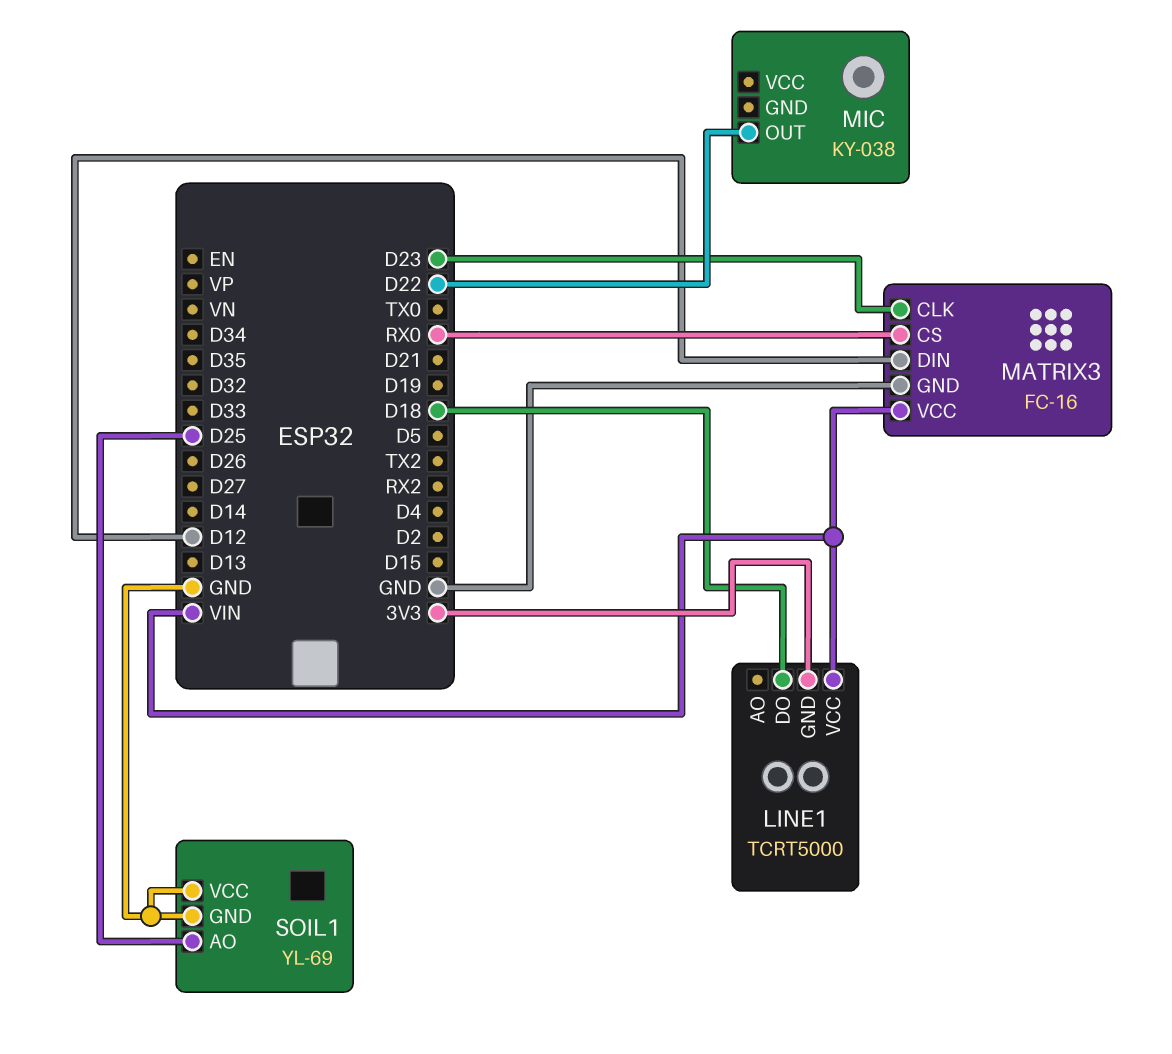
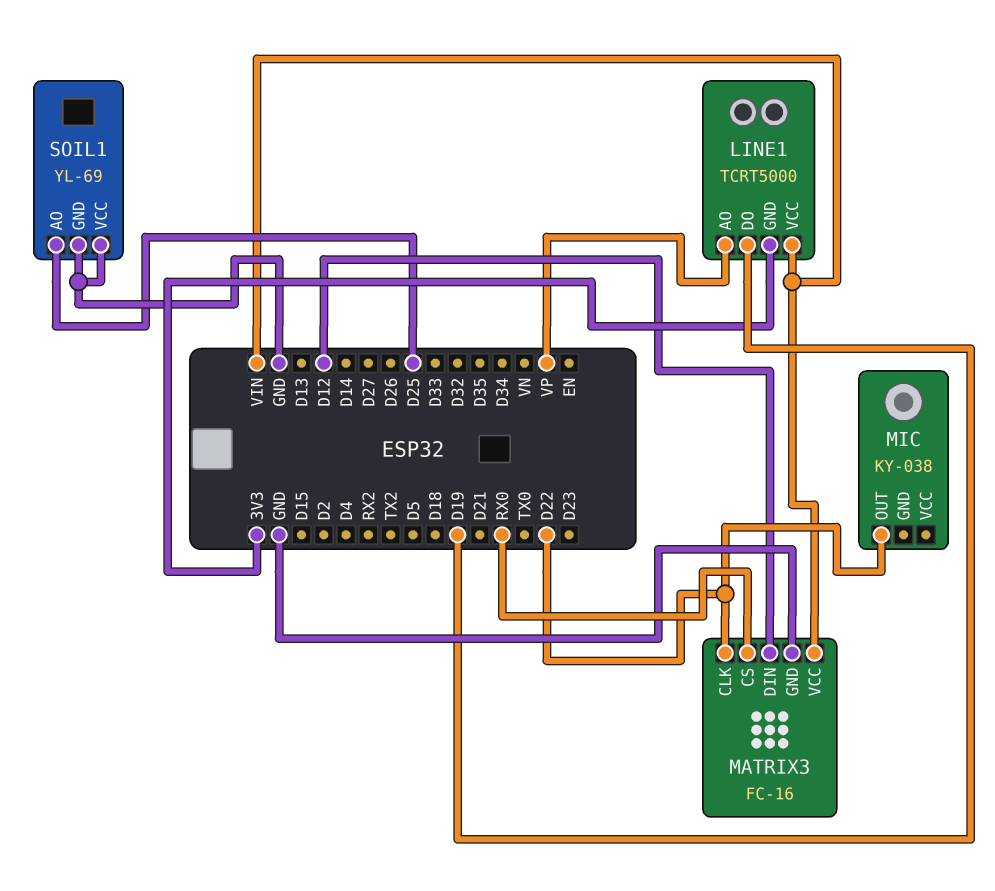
LINE1 pin AO: none -> VP
LINE1 pin DO: D18 -> D19
MATRIX3 pin CLK: D23 -> D22

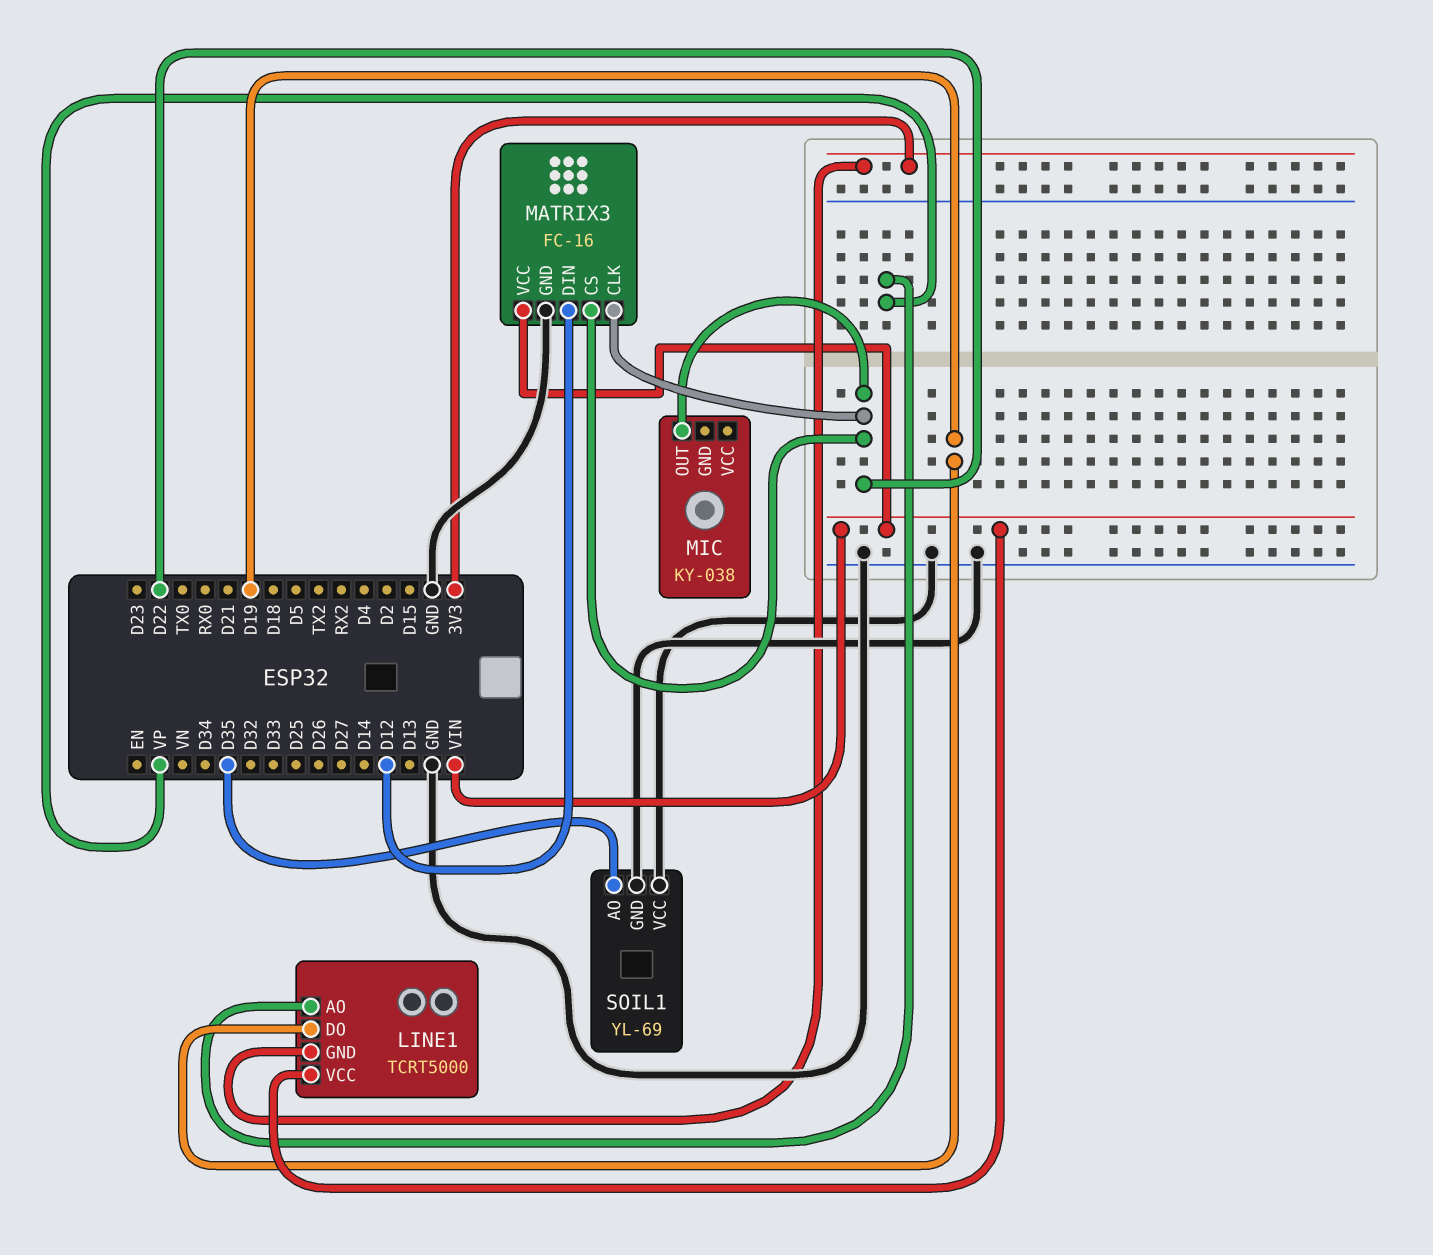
MATRIX3 pin CS: RX0 -> D22
SOIL1 pin AO: D25 -> D35

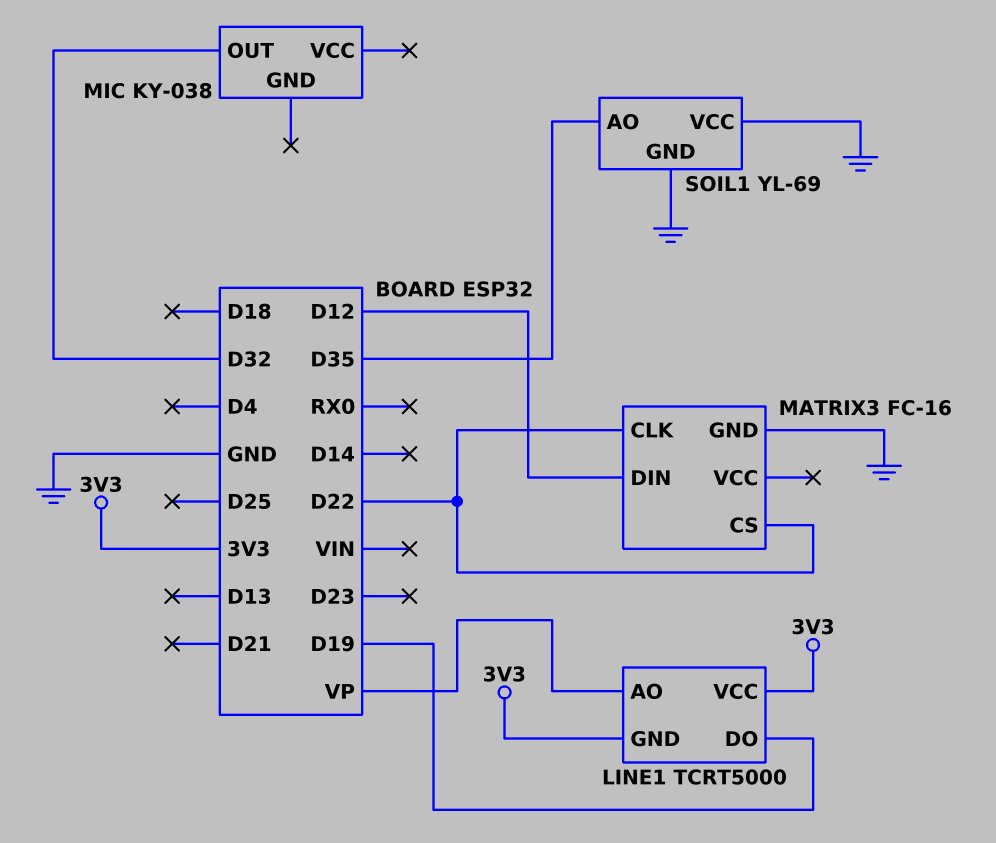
LINE1 pin VCC: VIN -> 3V3
MATRIX3 pin VCC: VIN -> none
MIC pin OUT: D22 -> D32

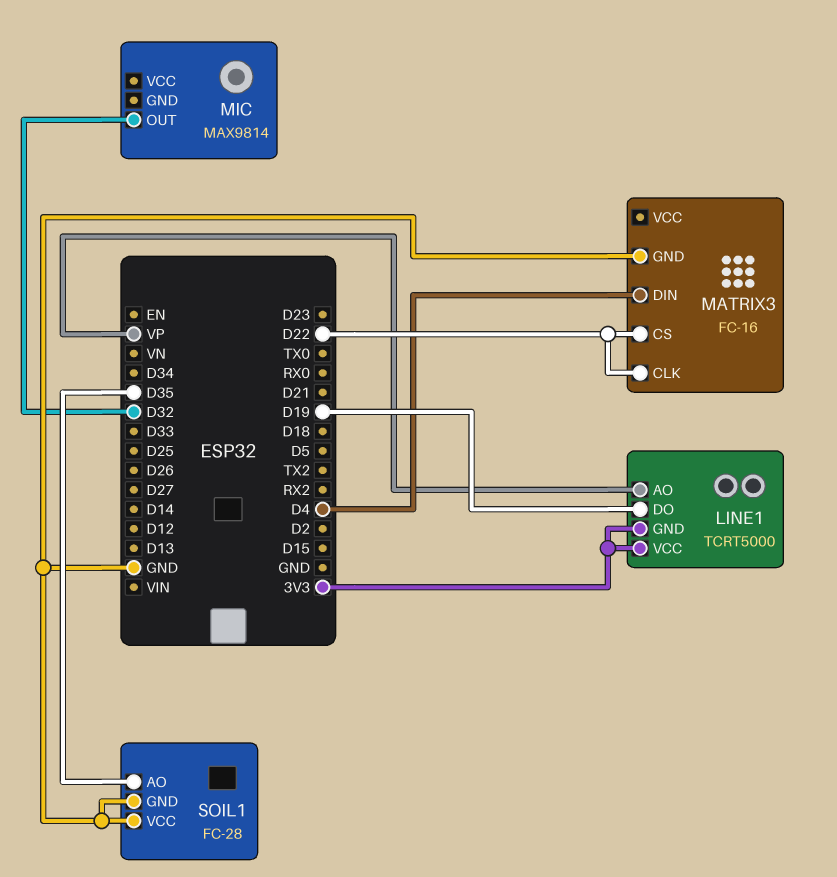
MATRIX3 pin DIN: D12 -> D4
MIC: KY-038 -> MAX9814
SOIL1: YL-69 -> FC-28

